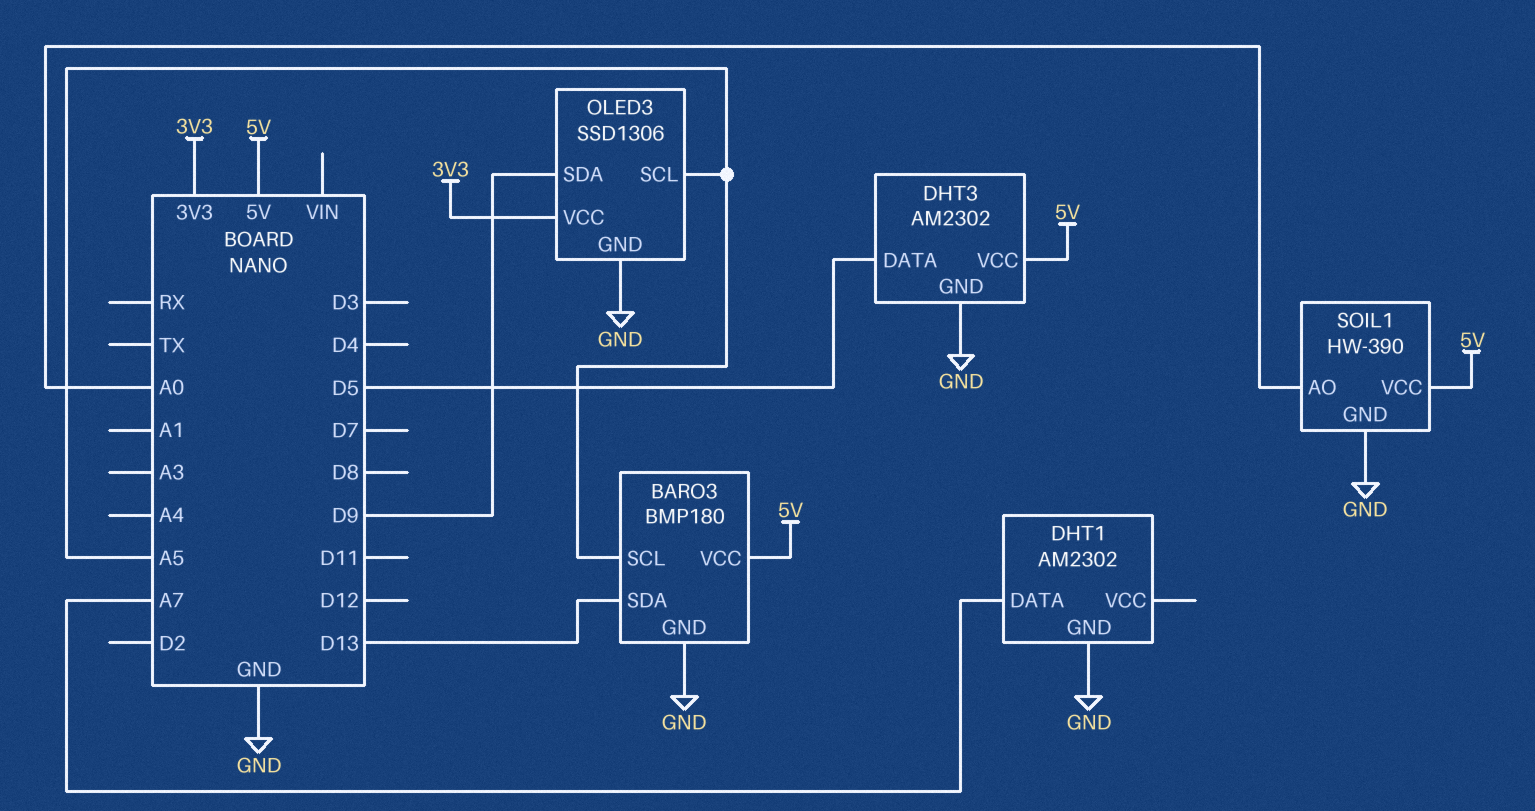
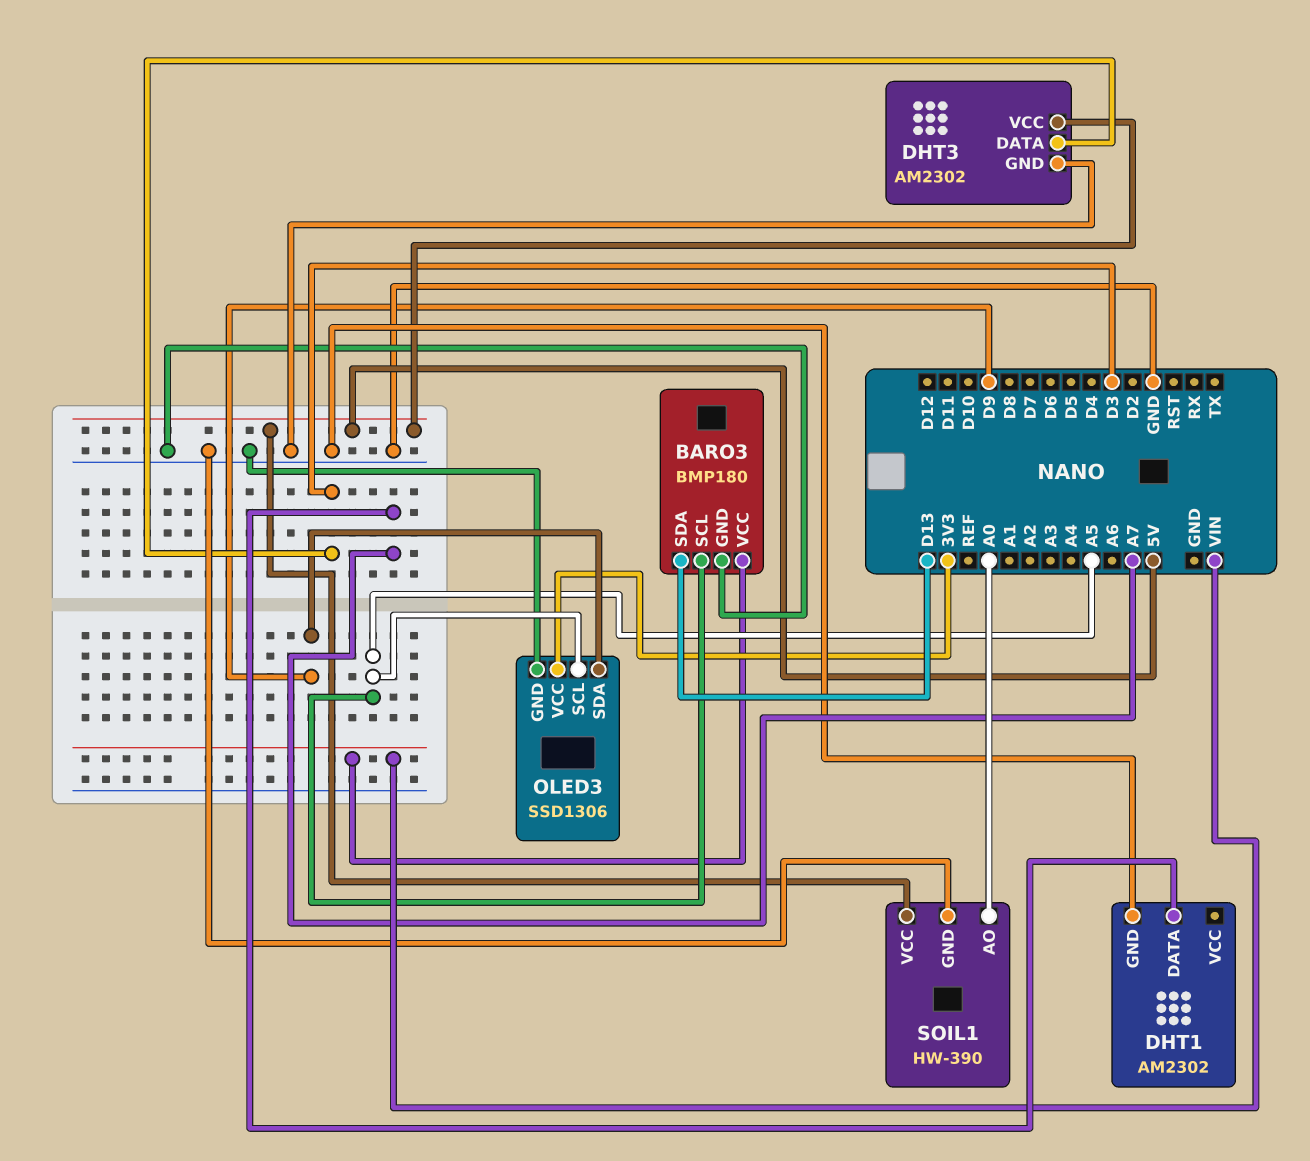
BARO3 pin VCC: 5V -> VIN
DHT3 pin DATA: D5 -> D3

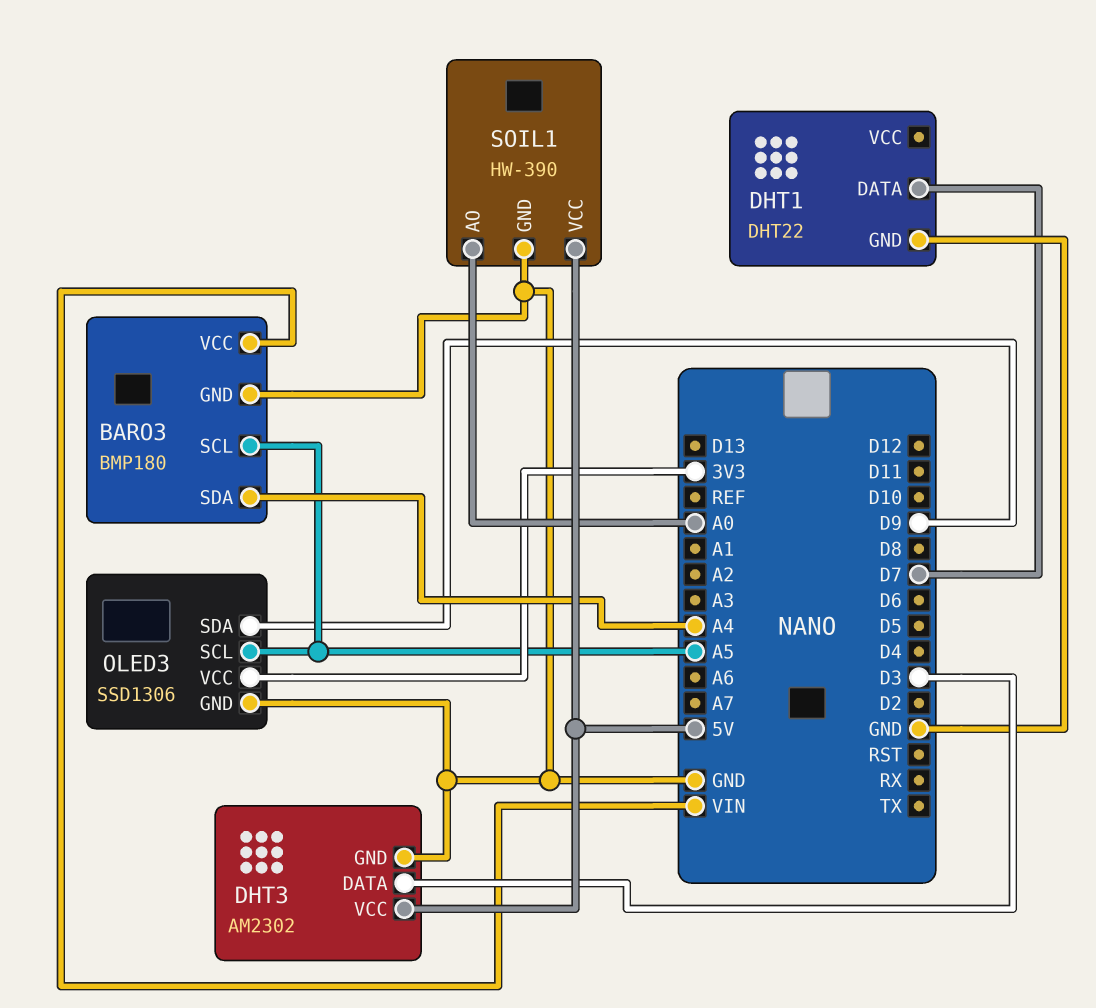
BARO3 pin SDA: D13 -> A4
DHT1: AM2302 -> DHT22
DHT1 pin DATA: A7 -> D7

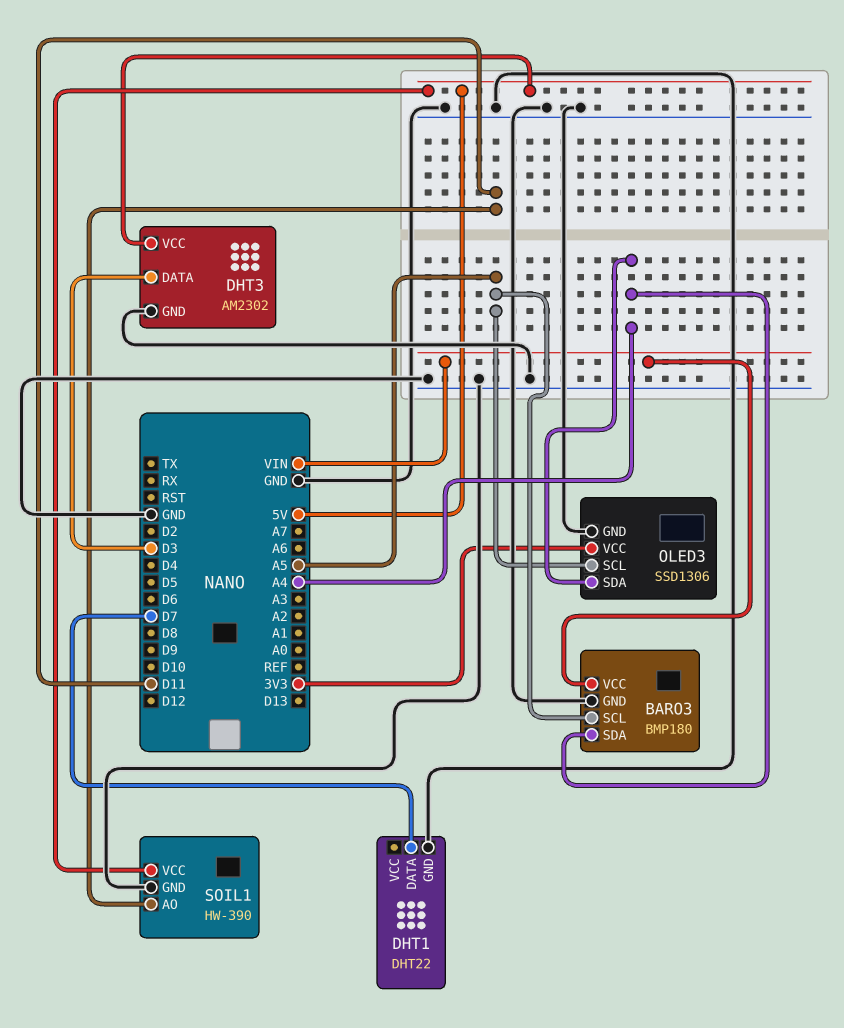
OLED3 pin SDA: D9 -> A4
SOIL1 pin AO: A0 -> D11

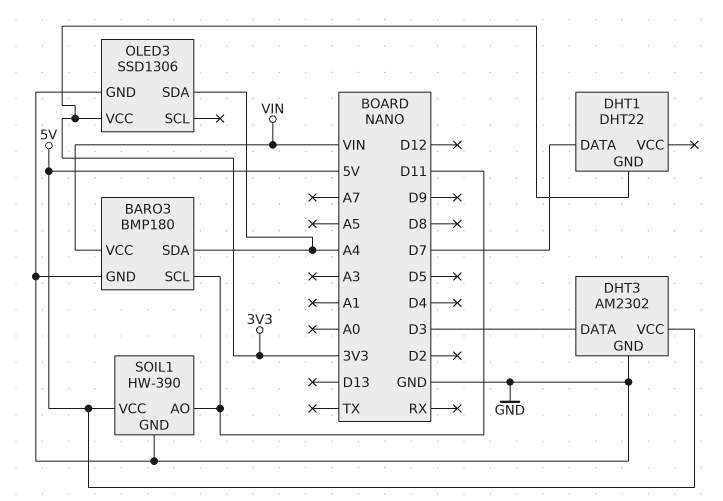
BARO3 pin SCL: A5 -> D11
DHT1 pin GND: GND -> 3V3
OLED3 pin SCL: A5 -> none

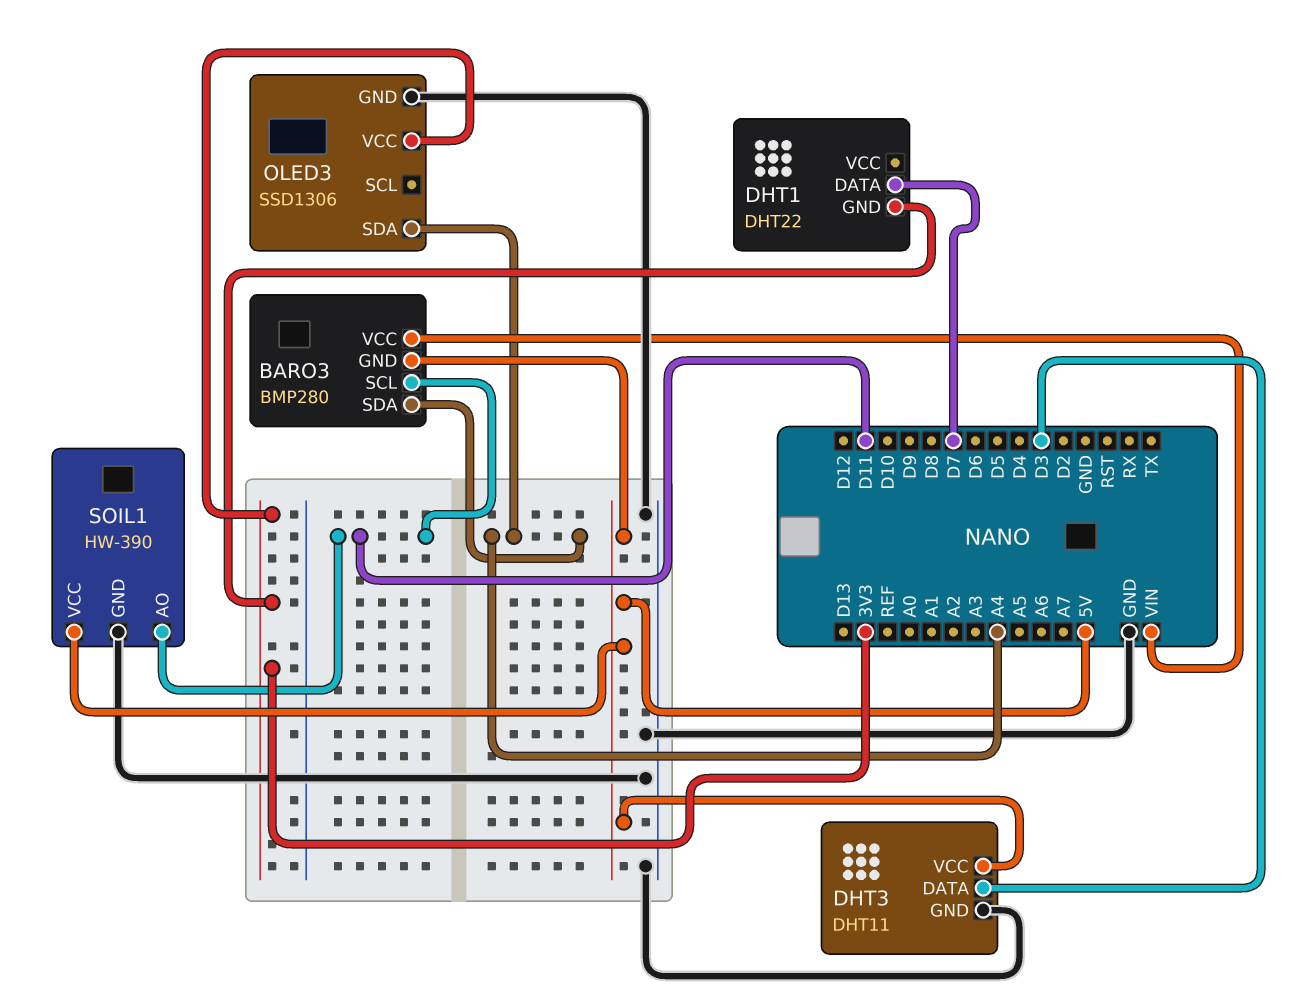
BARO3: BMP180 -> BMP280
BARO3 pin GND: GND -> 5V
DHT3: AM2302 -> DHT11

